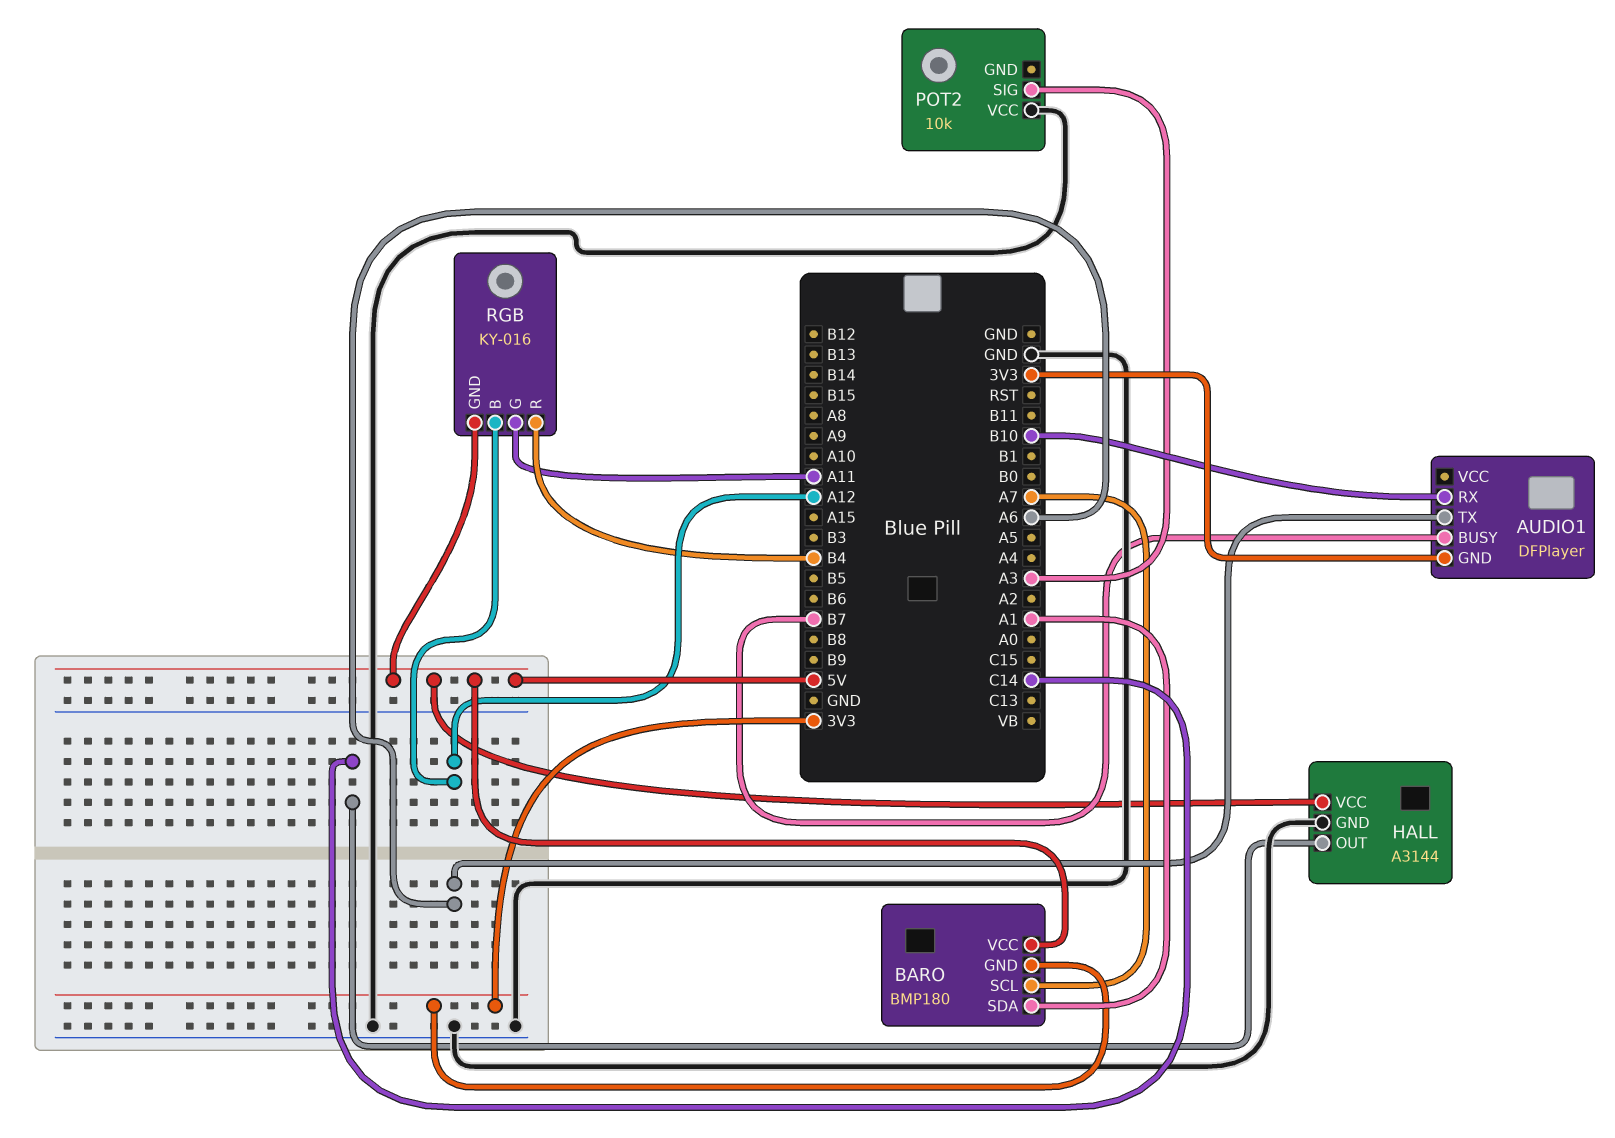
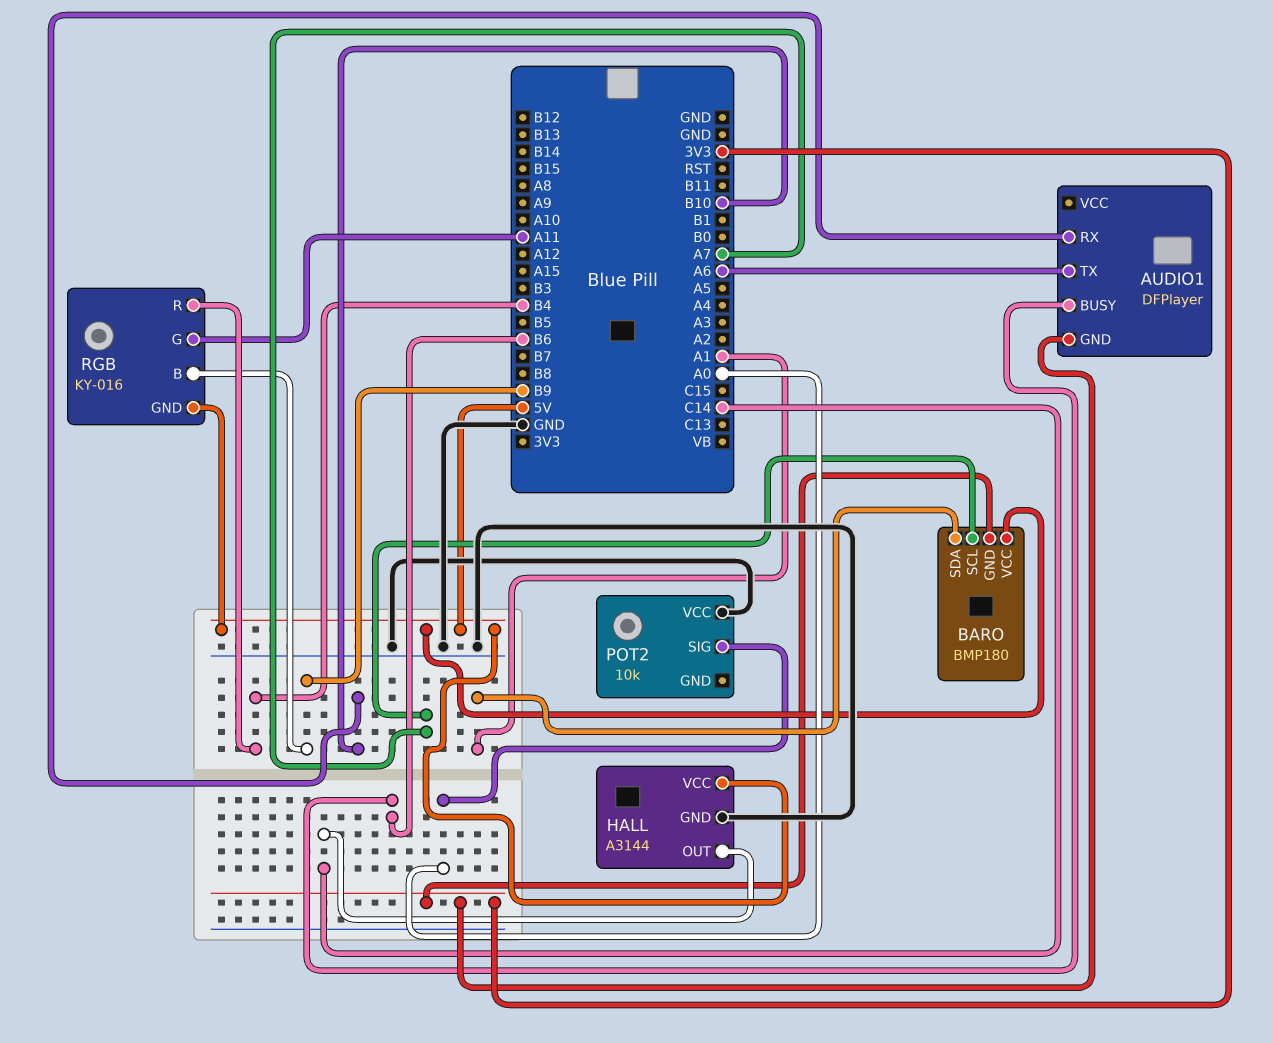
AUDIO1 pin BUSY: B7 -> B6
POT2 pin SIG: A3 -> A0
RGB pin B: A12 -> B9

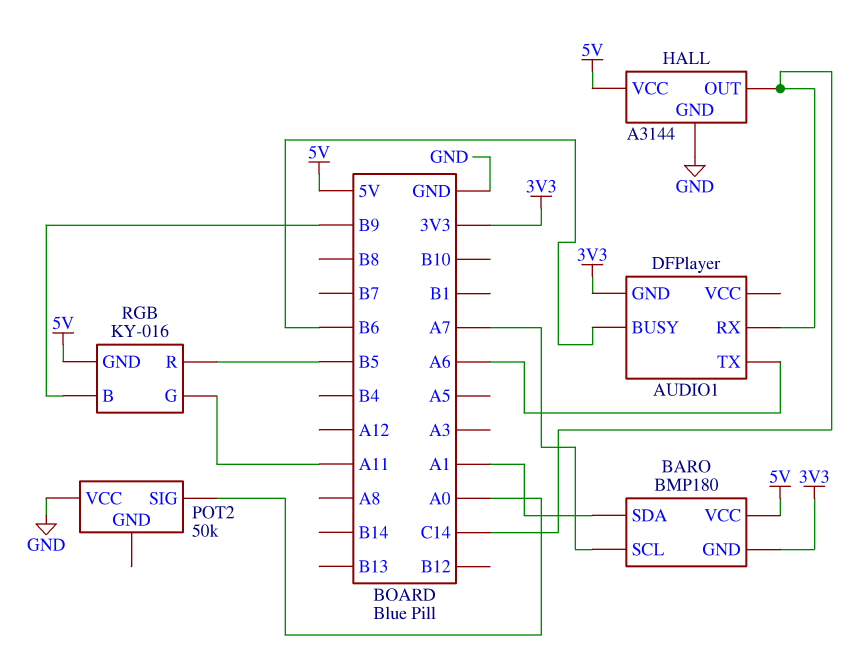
AUDIO1 pin RX: B10 -> C14
POT2: 10k -> 50k
RGB pin R: B4 -> B5

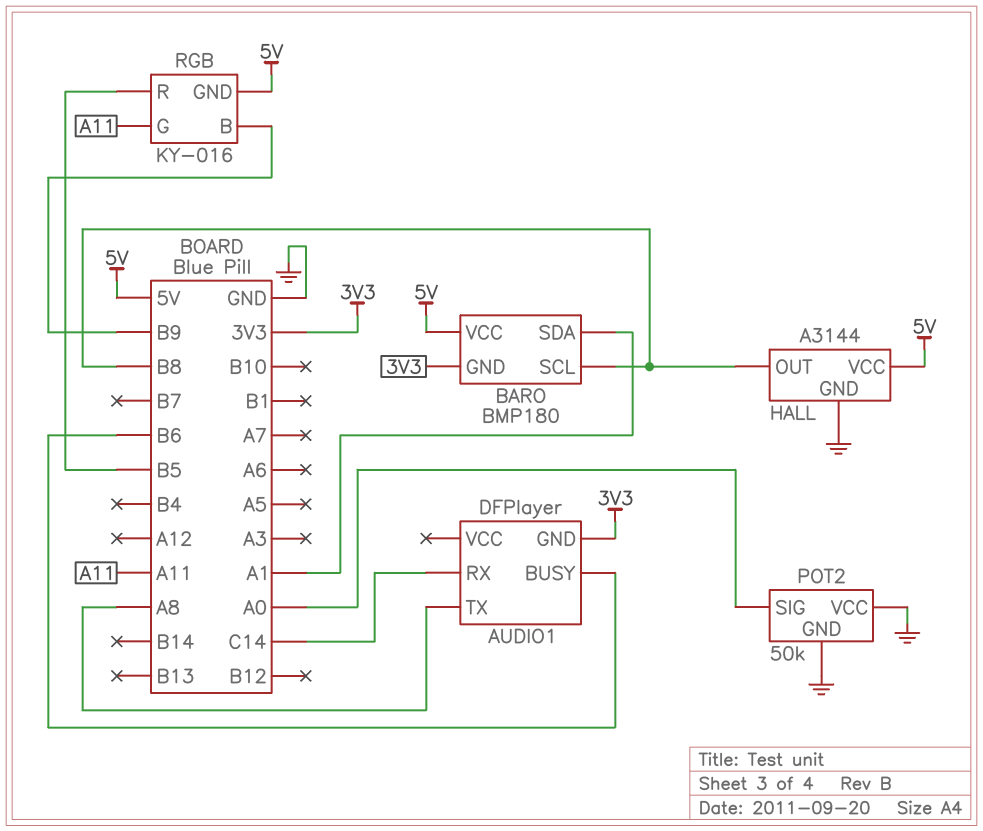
AUDIO1 pin TX: A6 -> A8
BARO pin SCL: A7 -> B8
HALL pin OUT: C14 -> B8
POT2 pin GND: none -> GND

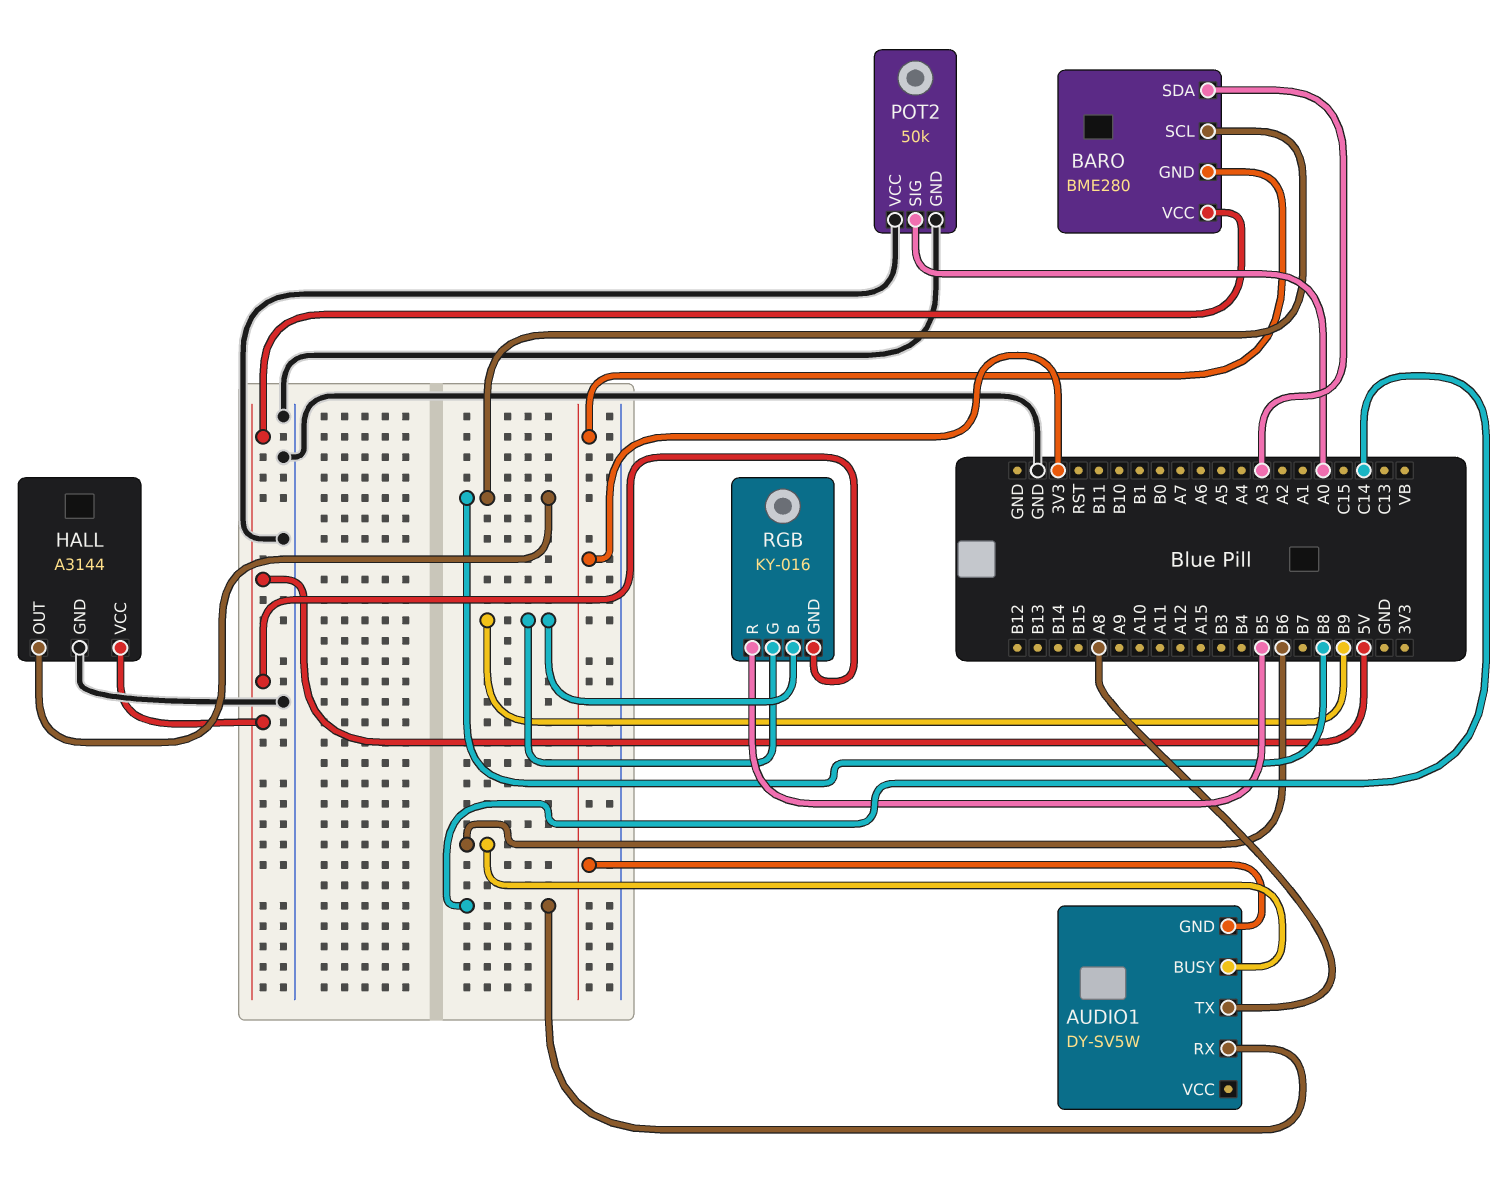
AUDIO1: DFPlayer -> DY-SV5W
BARO: BMP180 -> BME280
BARO pin SDA: A1 -> A3
RGB pin G: A11 -> B9

